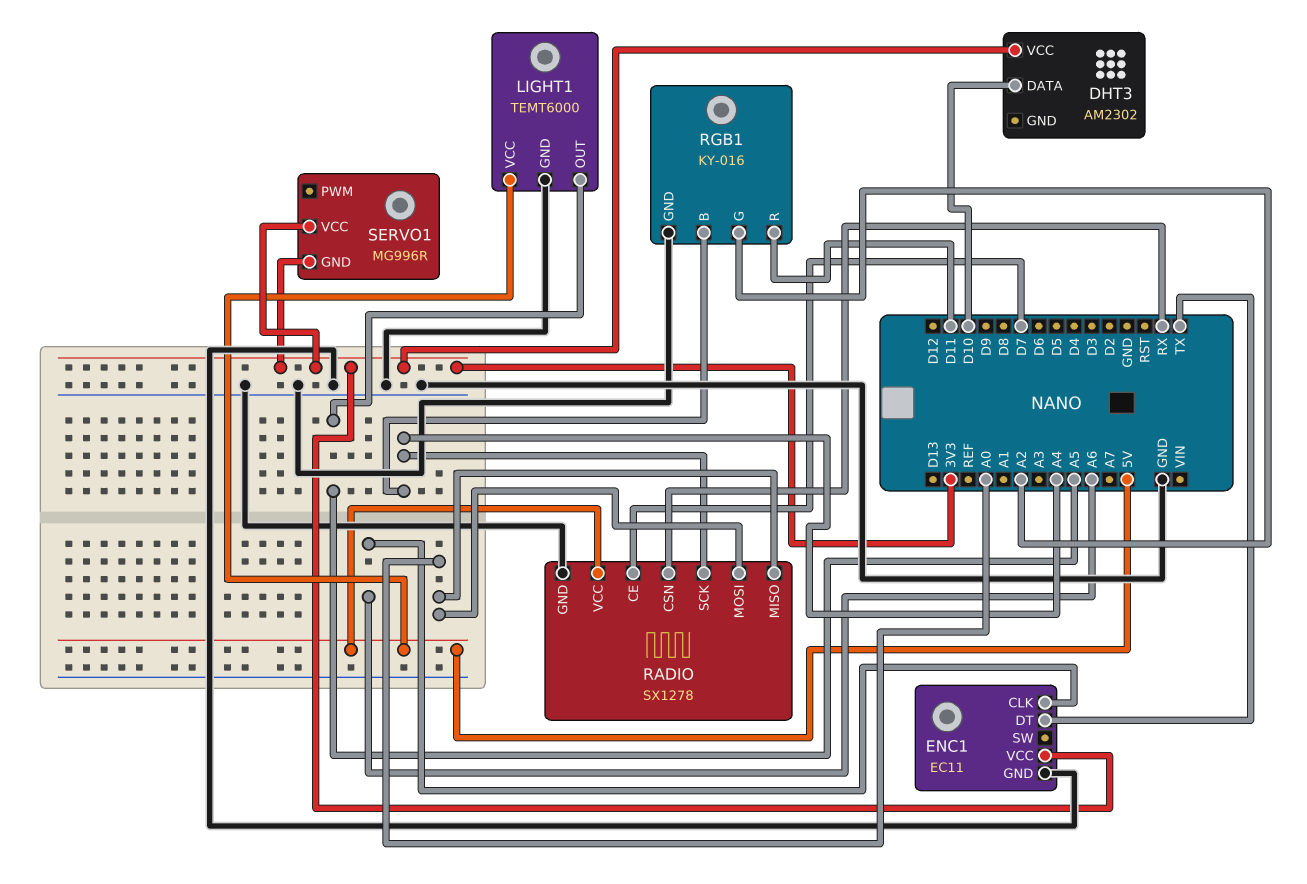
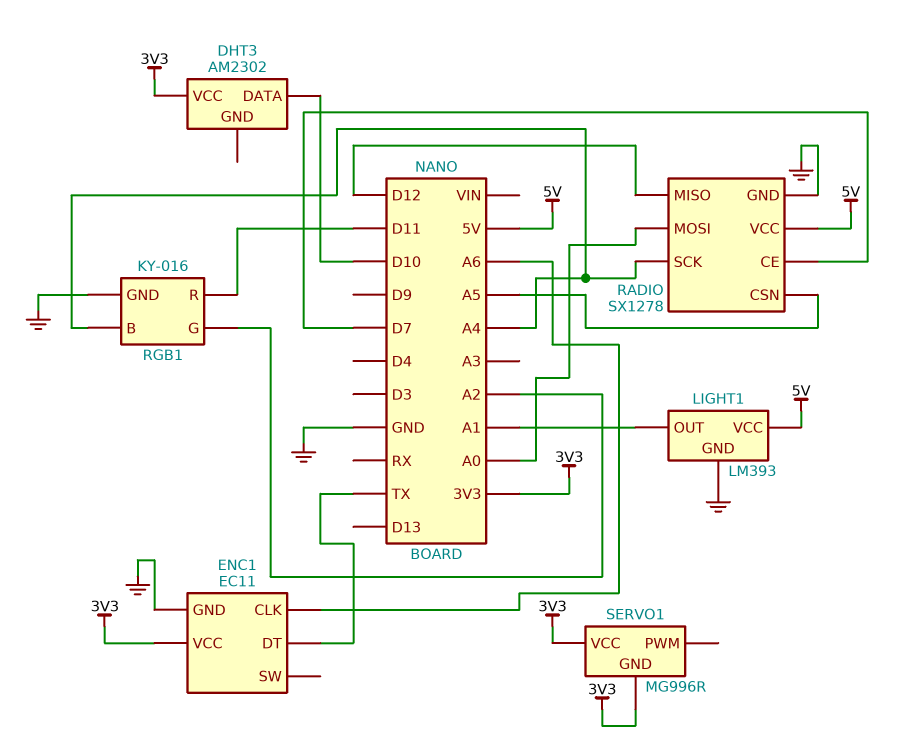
LIGHT1: TEMT6000 -> LM393
LIGHT1 pin OUT: A5 -> A1
RADIO pin CSN: RX -> A5
RADIO pin MISO: A0 -> D12

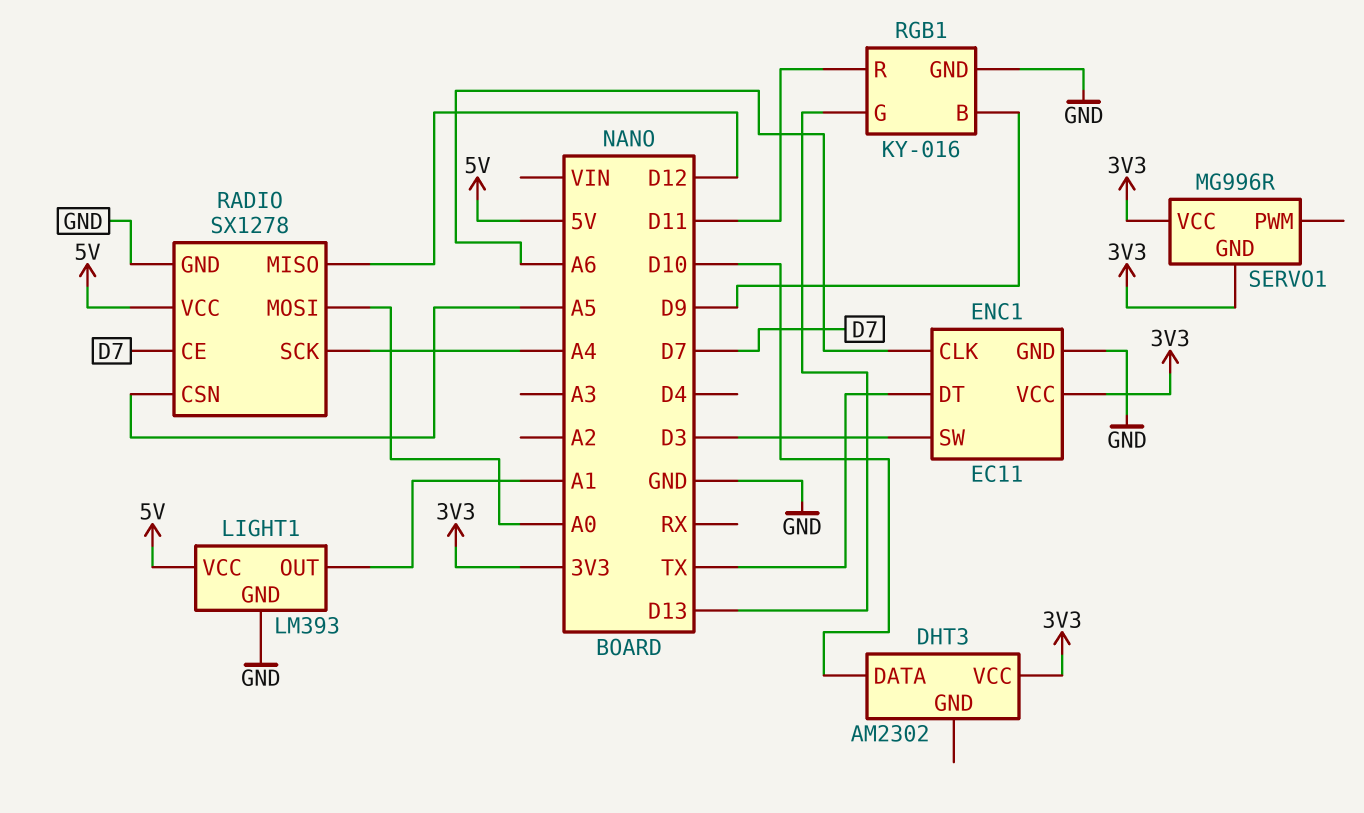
ENC1 pin SW: none -> D3
RGB1 pin B: A4 -> D9
RGB1 pin G: A2 -> D13

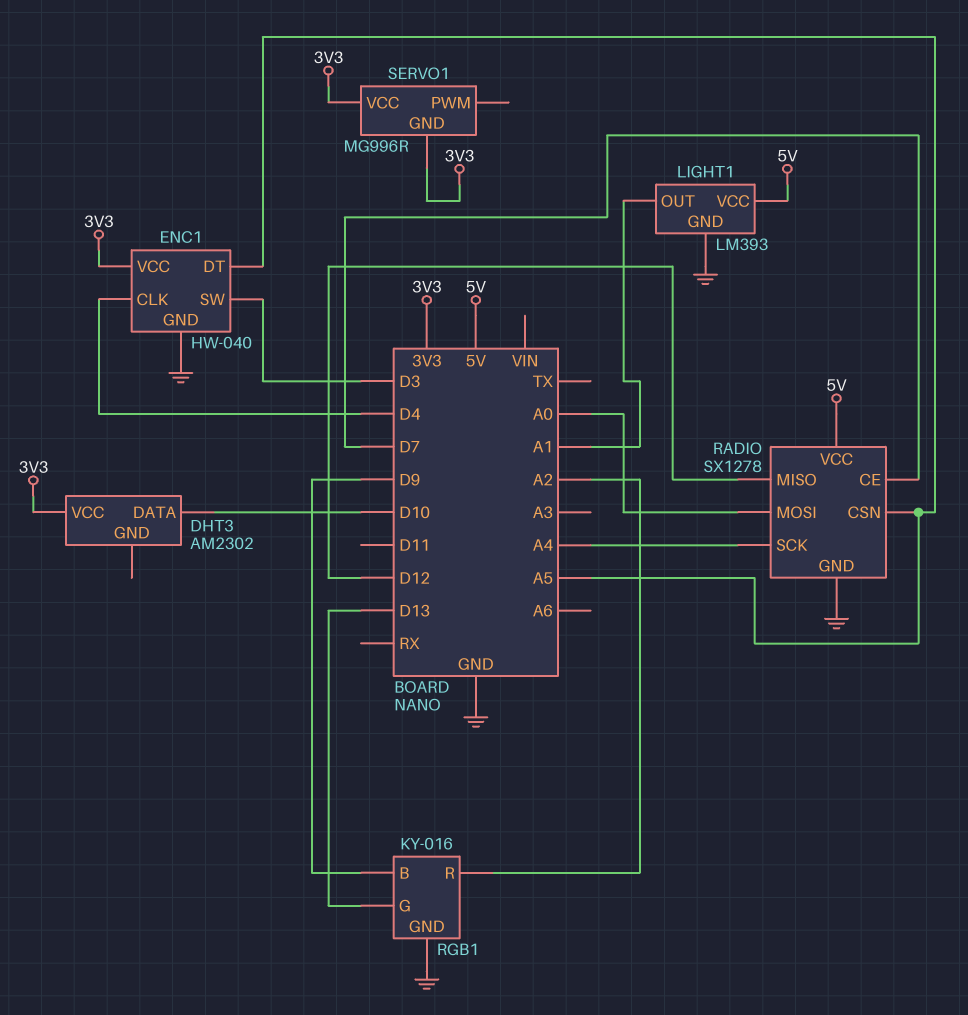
ENC1: EC11 -> HW-040
ENC1 pin CLK: A6 -> D4
ENC1 pin DT: TX -> A5
RGB1 pin R: D11 -> A2

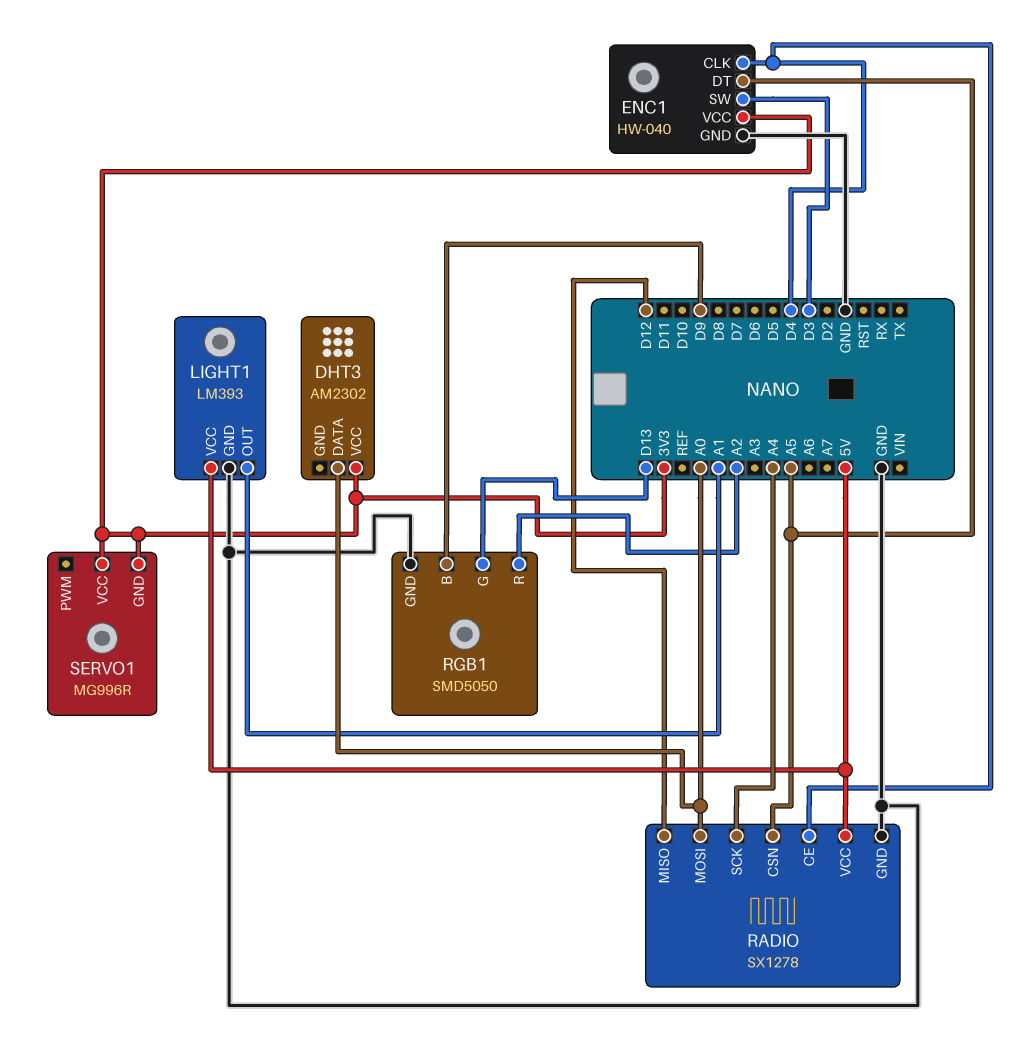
DHT3 pin DATA: D10 -> A0
RADIO pin CE: D7 -> D4
RGB1: KY-016 -> SMD5050

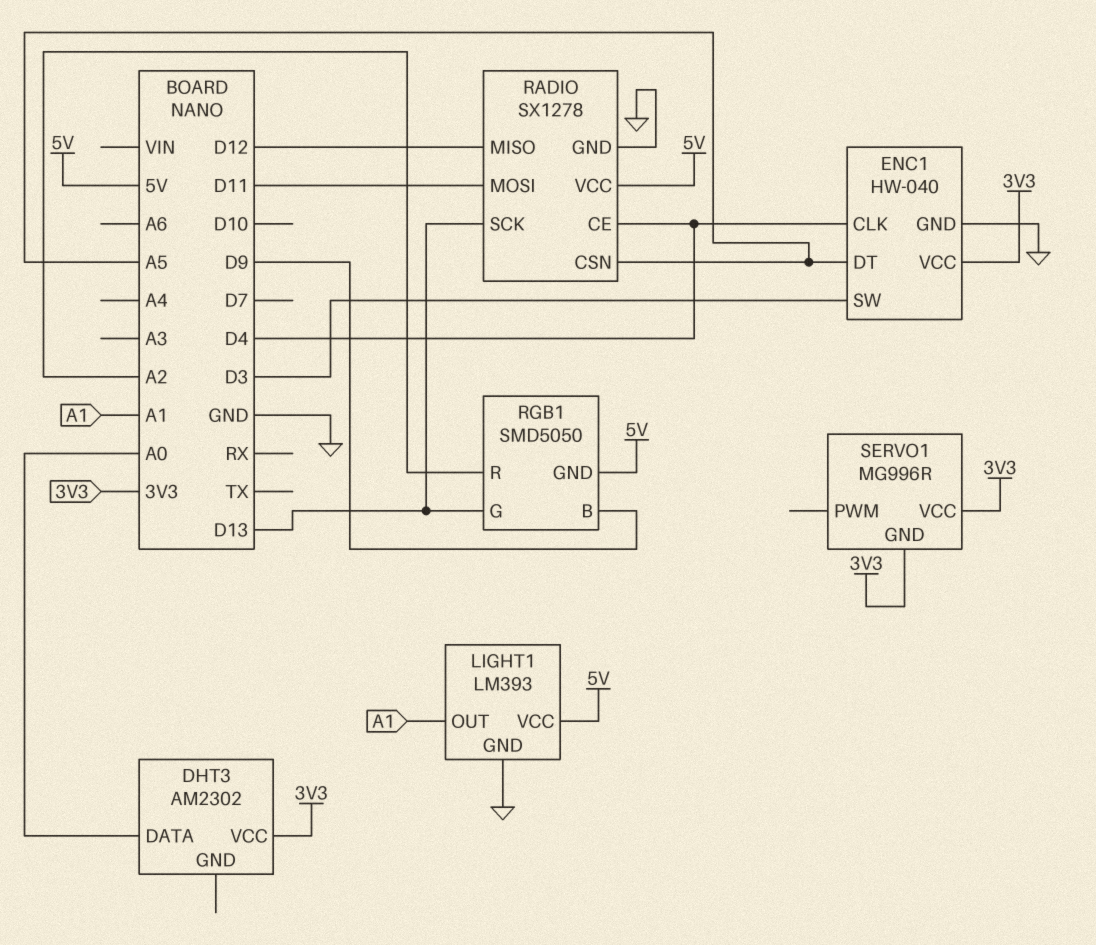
RADIO pin MOSI: A0 -> D11
RADIO pin SCK: A4 -> D13
RGB1 pin GND: GND -> 5V

